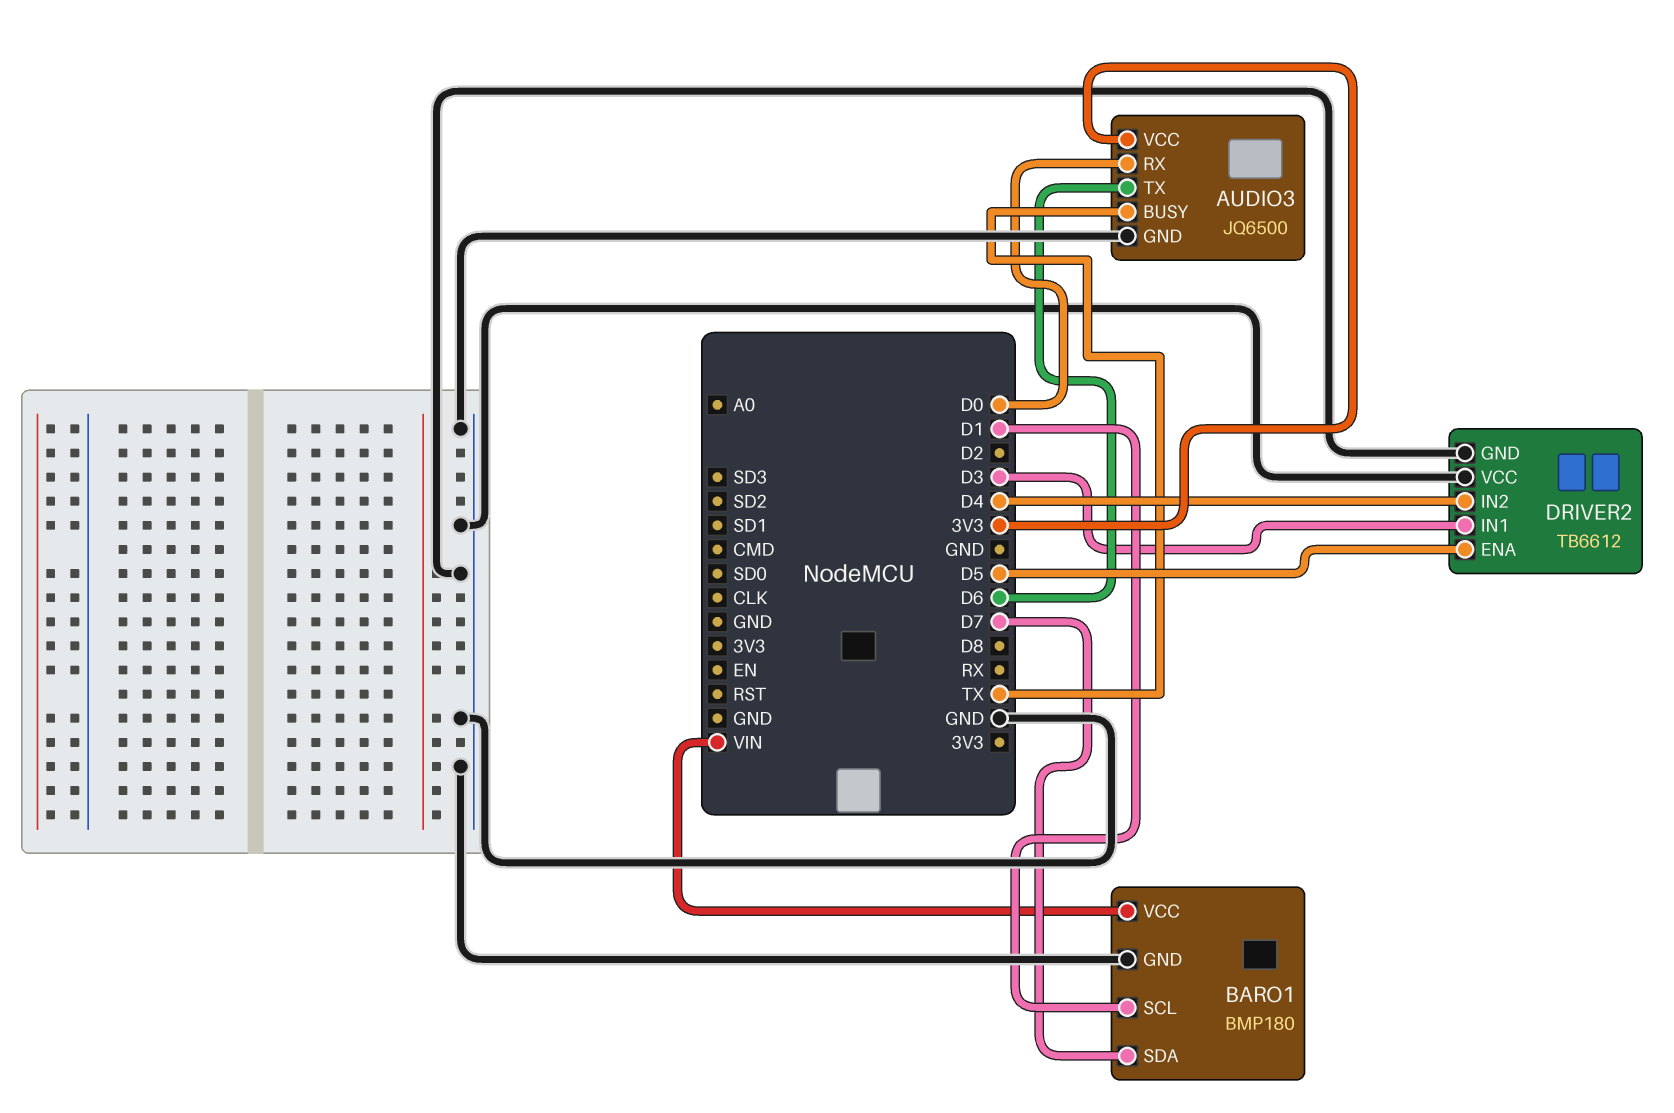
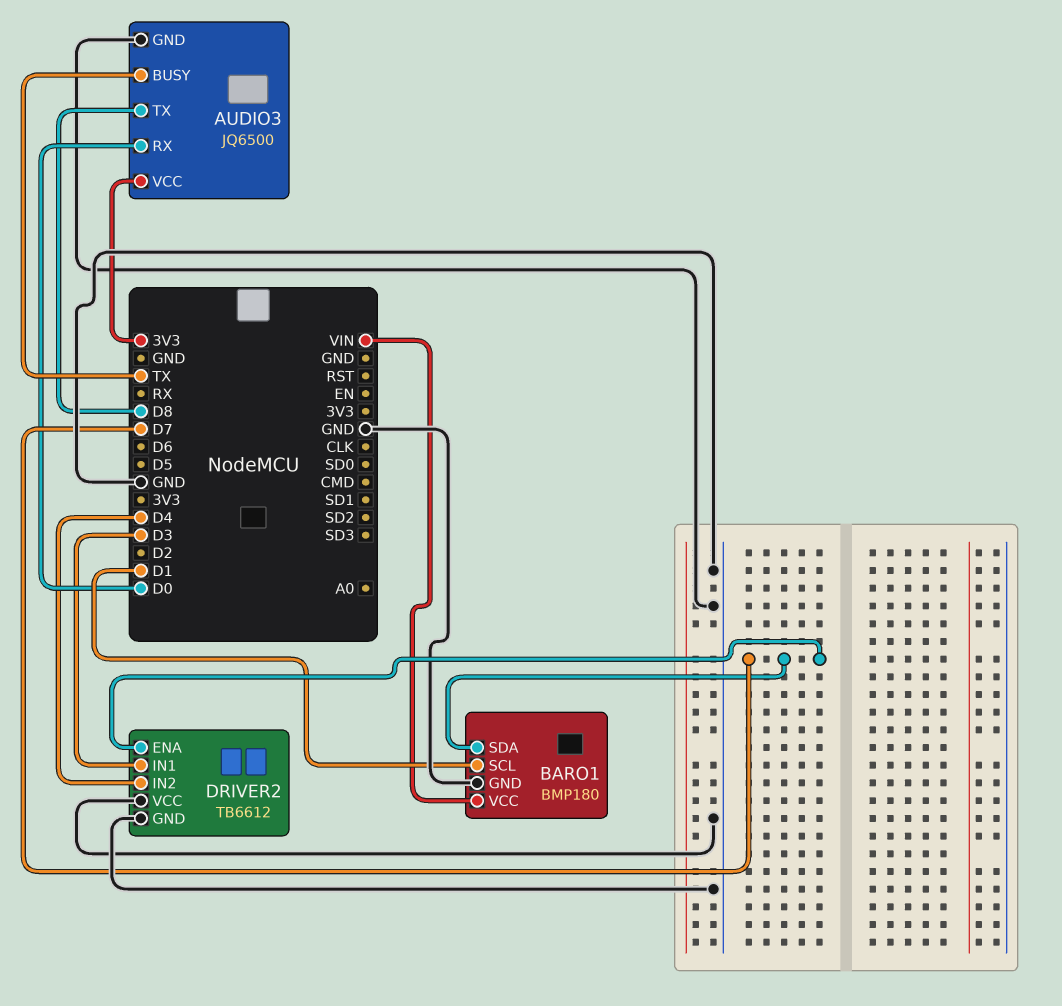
AUDIO3 pin TX: D6 -> D8
DRIVER2 pin ENA: D5 -> D7

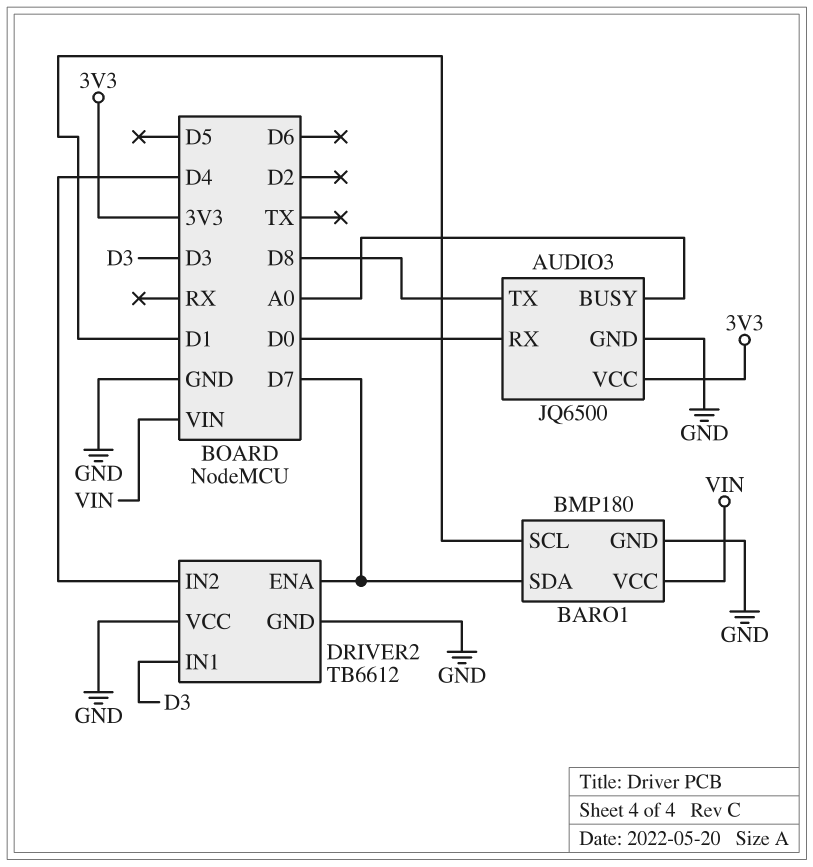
AUDIO3 pin BUSY: TX -> A0

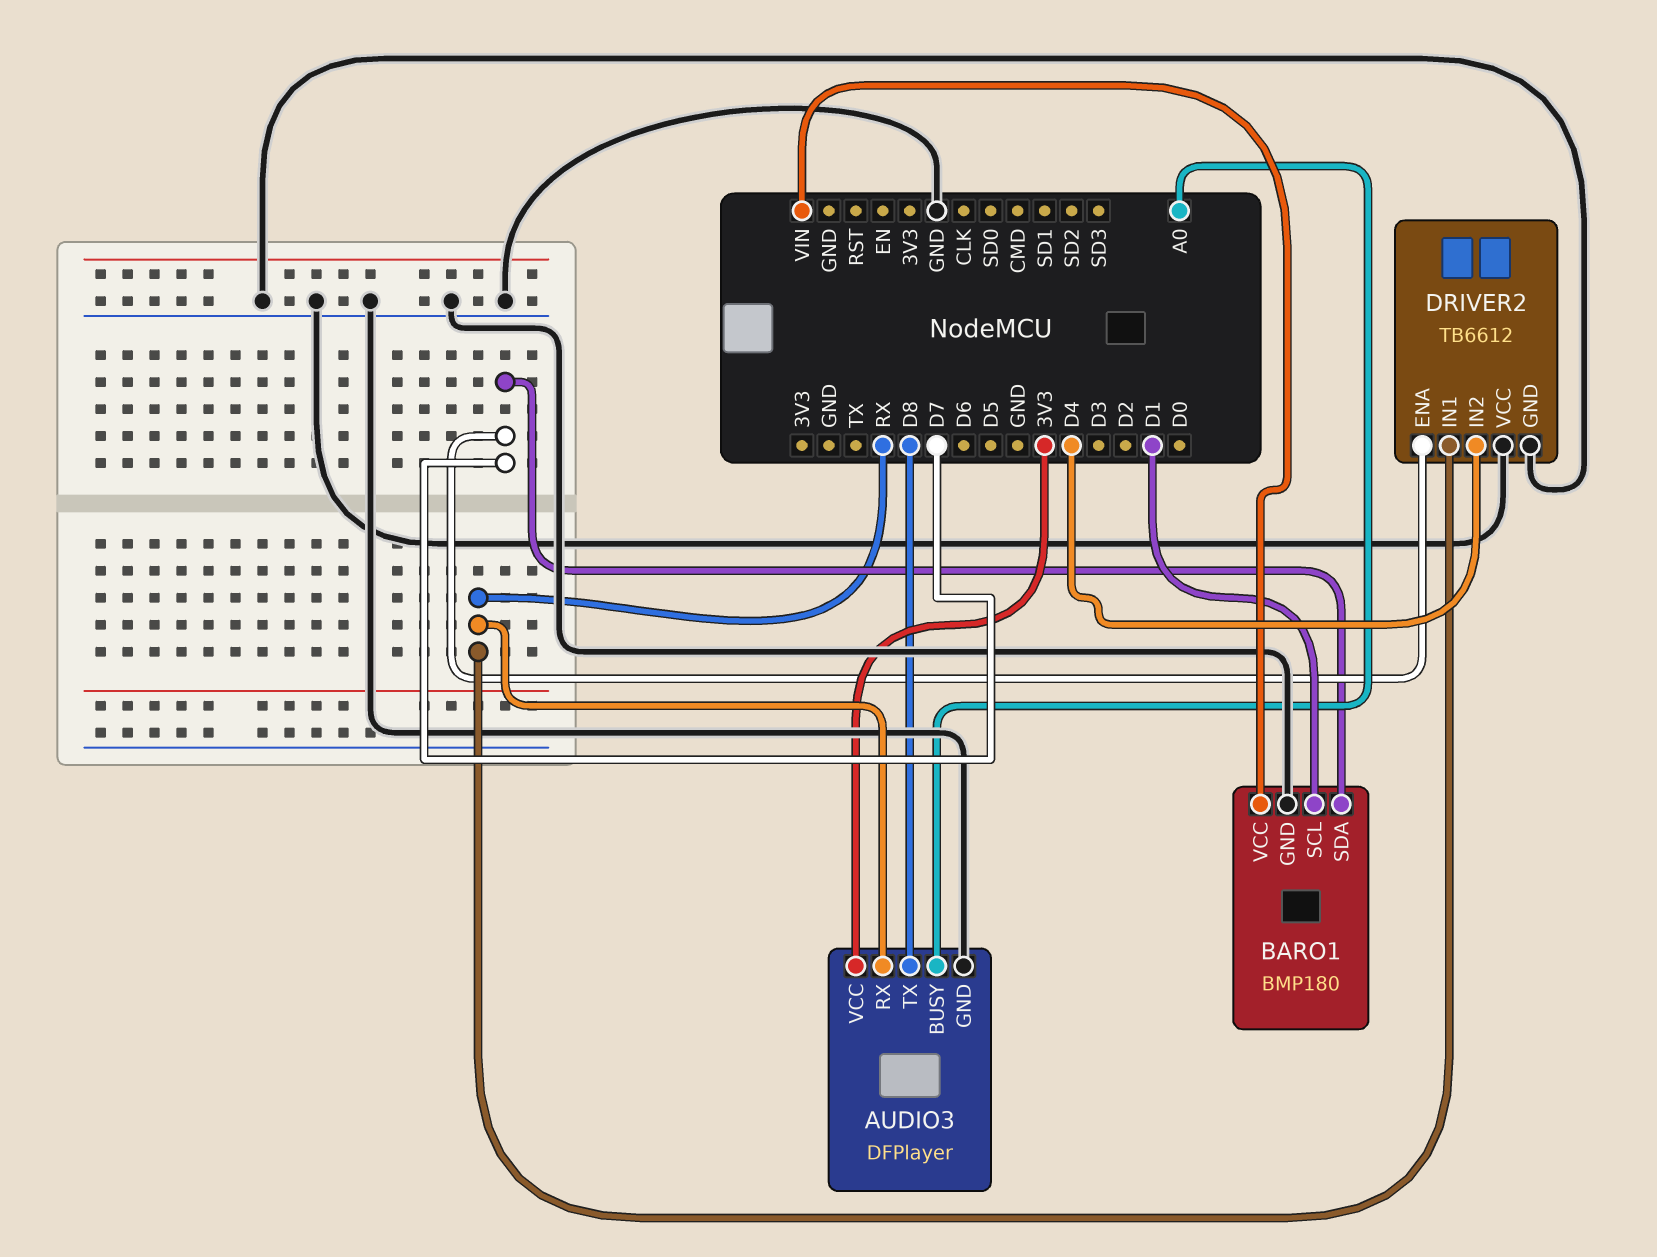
AUDIO3: JQ6500 -> DFPlayer
AUDIO3 pin RX: D0 -> RX
DRIVER2 pin IN1: D3 -> RX

